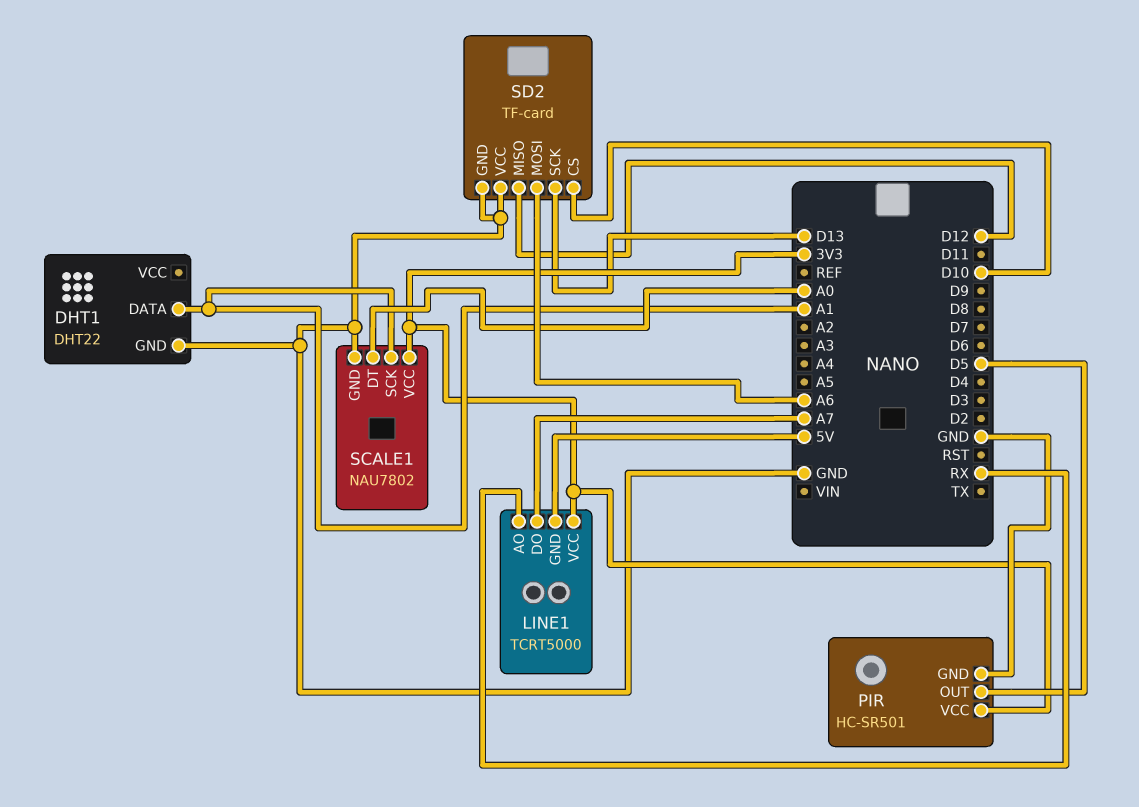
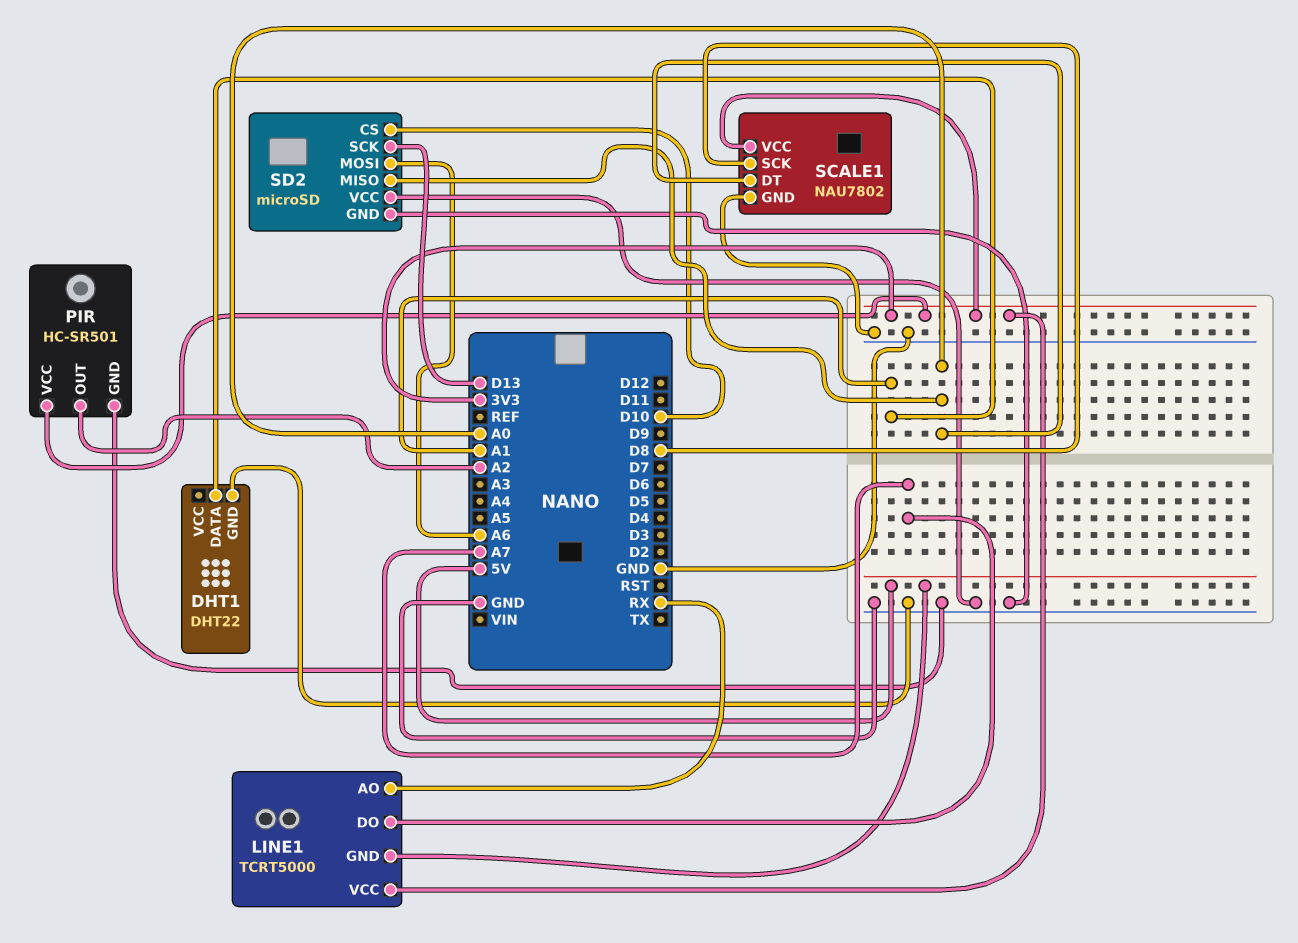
PIR pin OUT: D5 -> A2
SCALE1 pin SCK: A1 -> D8
SD2: TF-card -> microSD
SD2 pin MISO: D12 -> A0

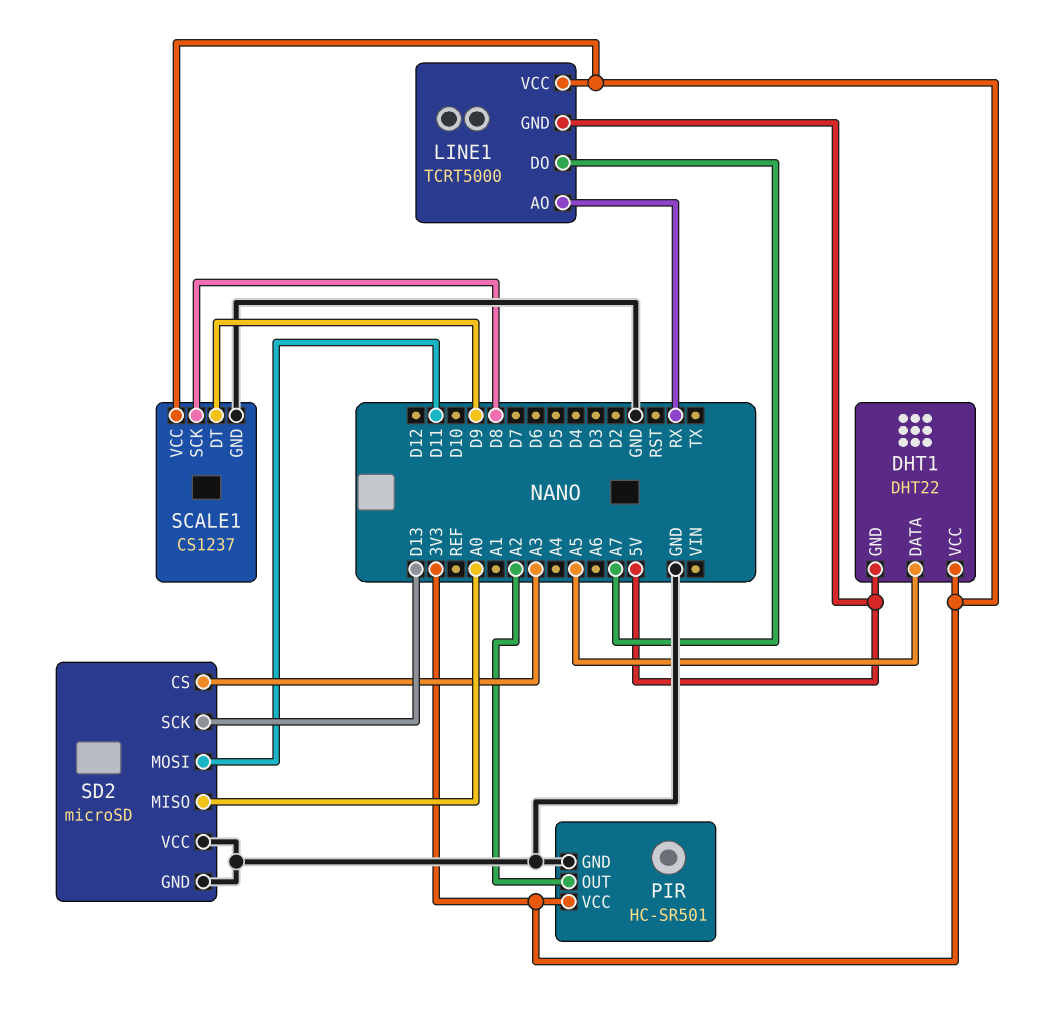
DHT1 pin DATA: A1 -> A5
DHT1 pin GND: GND -> 5V
DHT1 pin VCC: none -> 3V3
SCALE1: NAU7802 -> CS1237
SCALE1 pin DT: A0 -> D9
SD2 pin CS: D10 -> A3
SD2 pin MOSI: A6 -> D11

